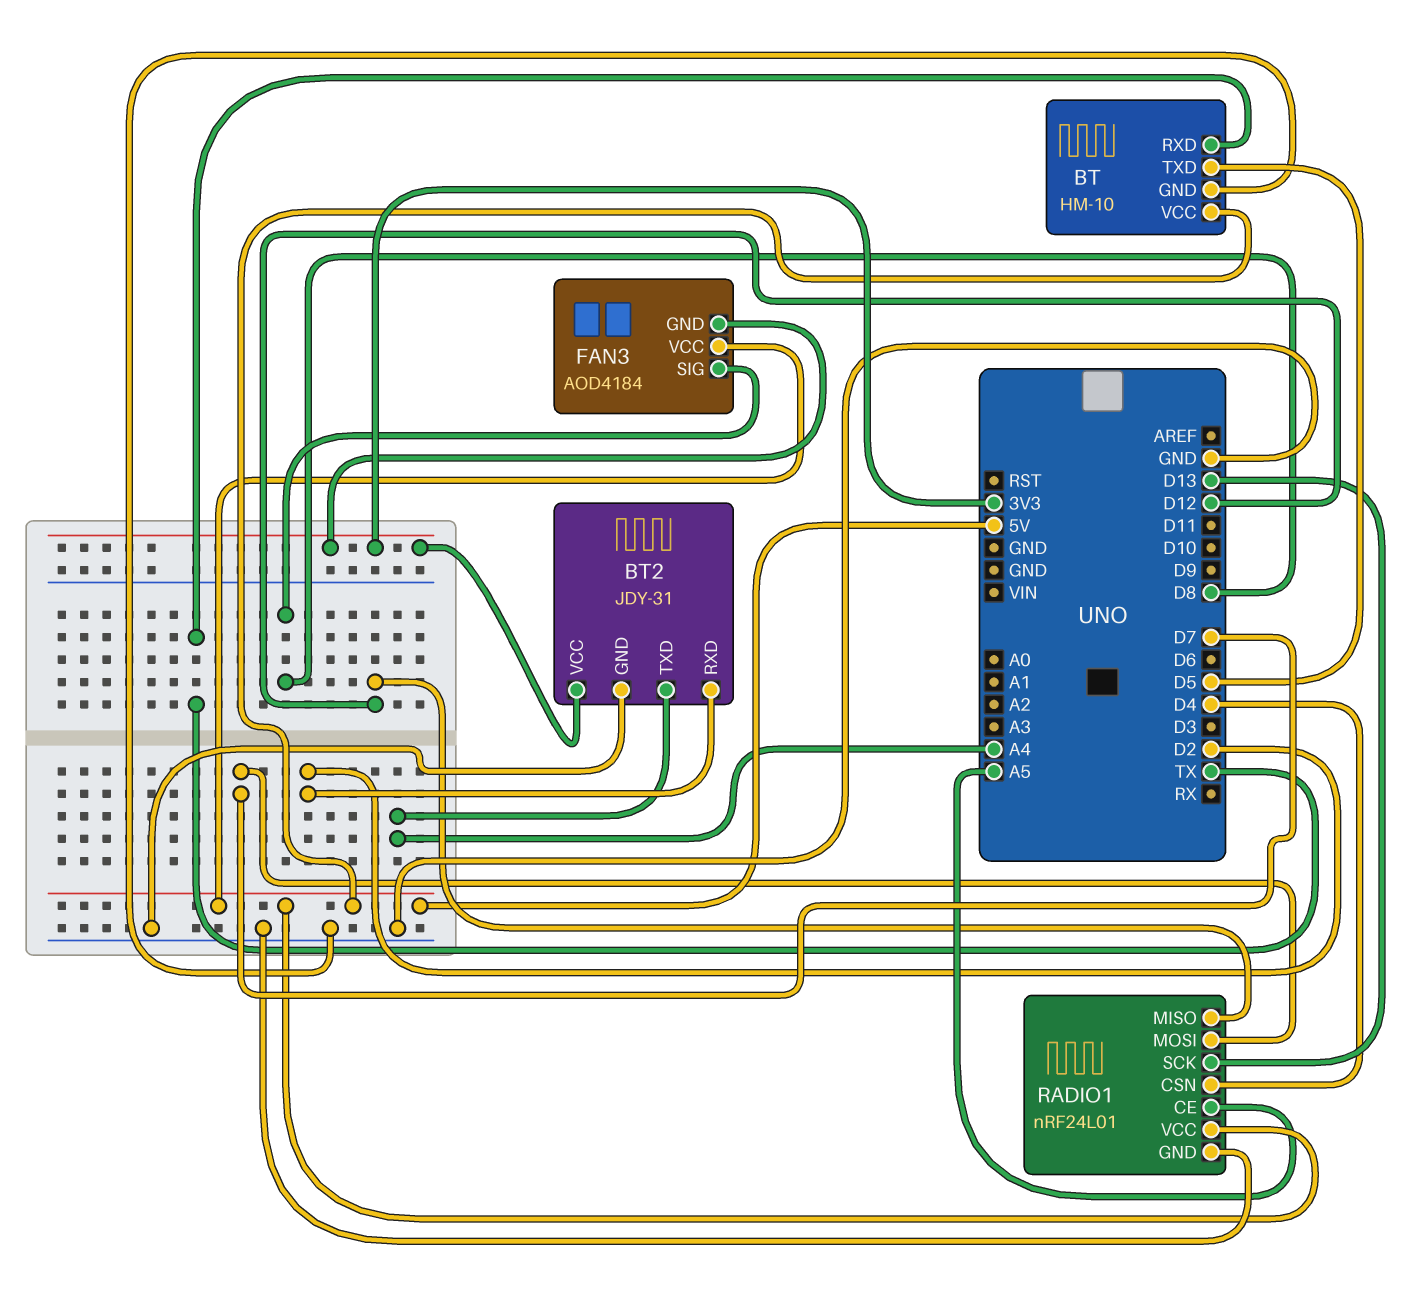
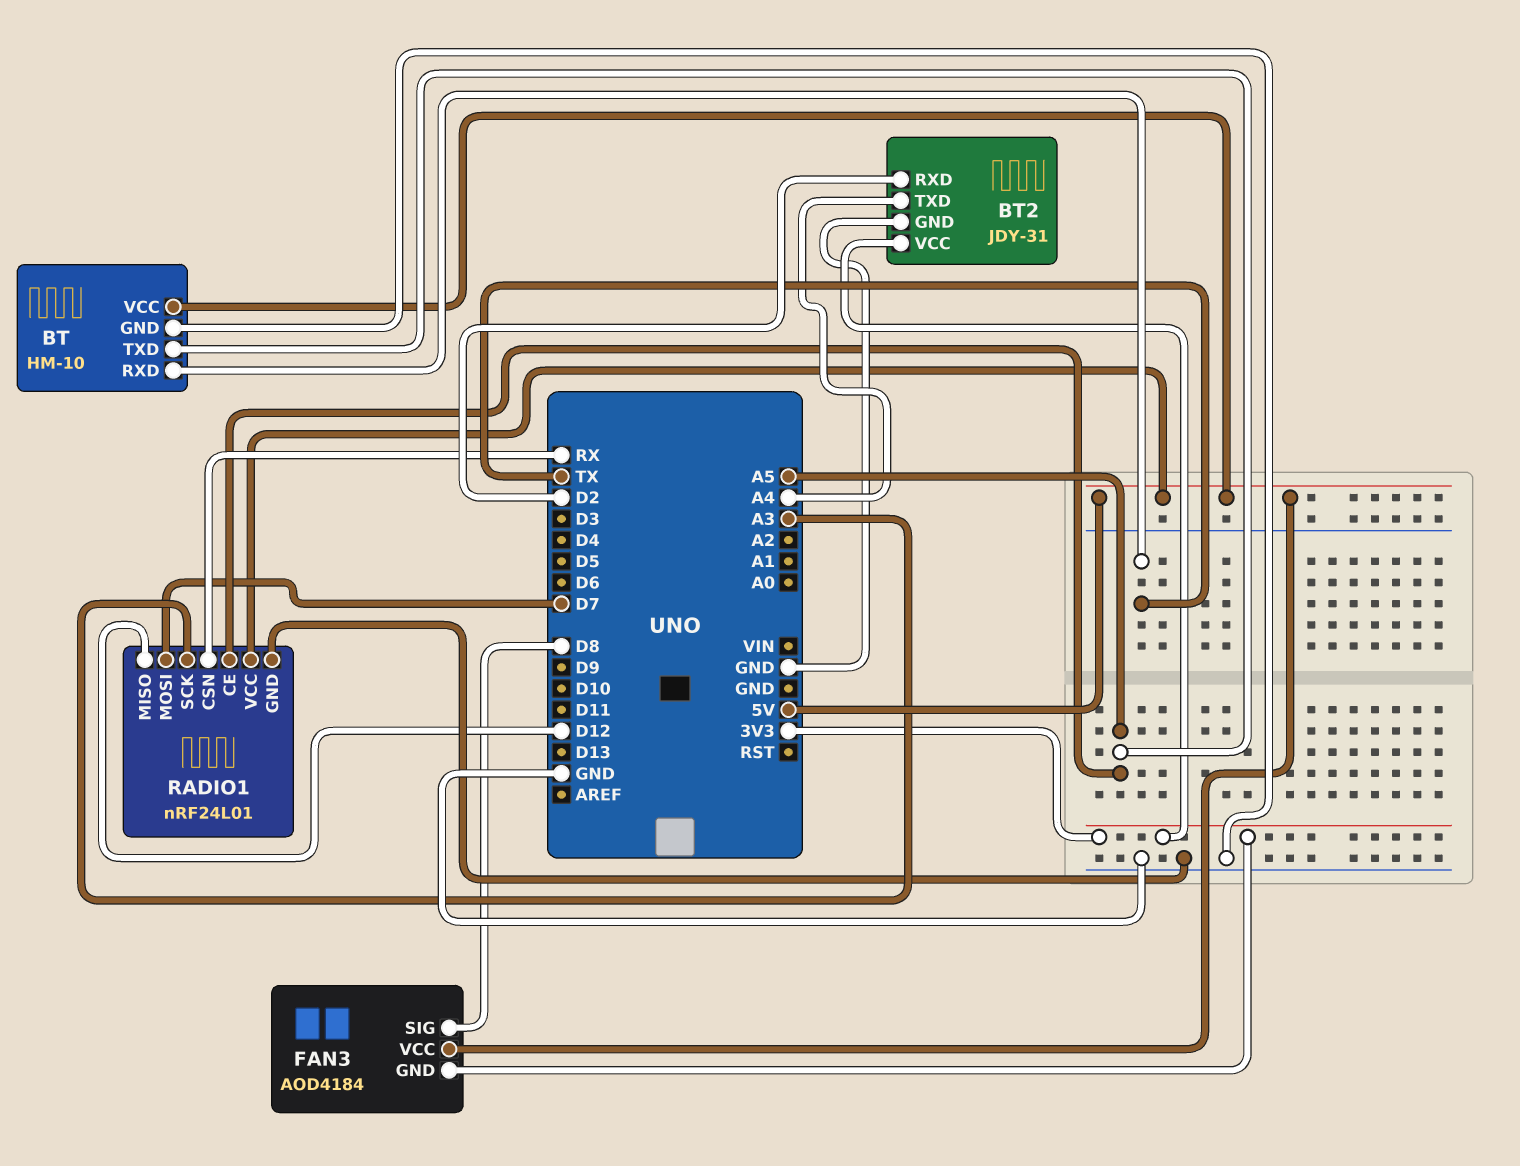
BT pin TXD: D5 -> A5
RADIO1 pin CSN: D4 -> RX
RADIO1 pin SCK: D13 -> A3

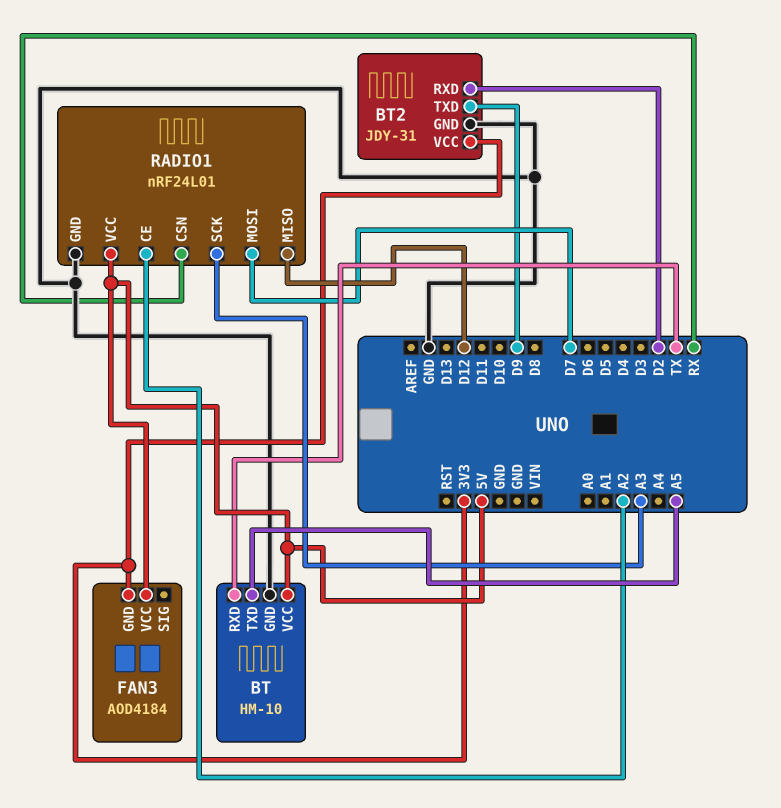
BT2 pin TXD: A4 -> D9
FAN3 pin SIG: D8 -> none
RADIO1 pin CE: A5 -> A2

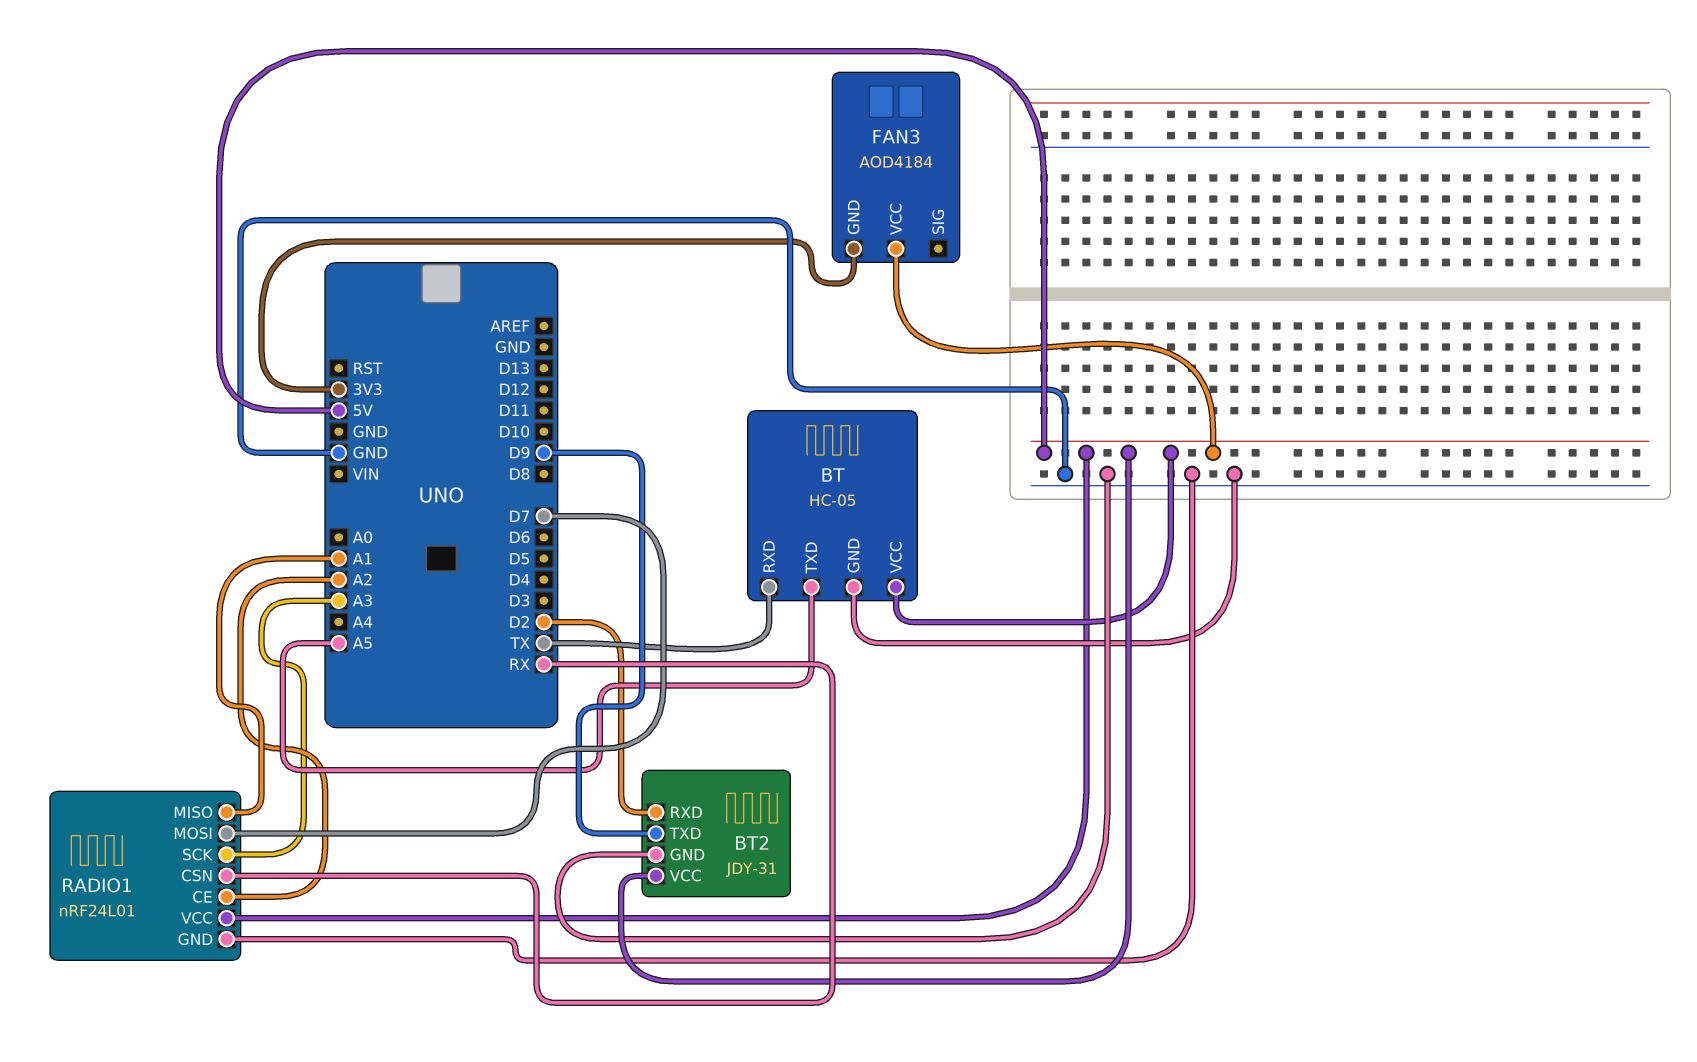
BT: HM-10 -> HC-05
BT2 pin VCC: 3V3 -> 5V
RADIO1 pin MISO: D12 -> A1

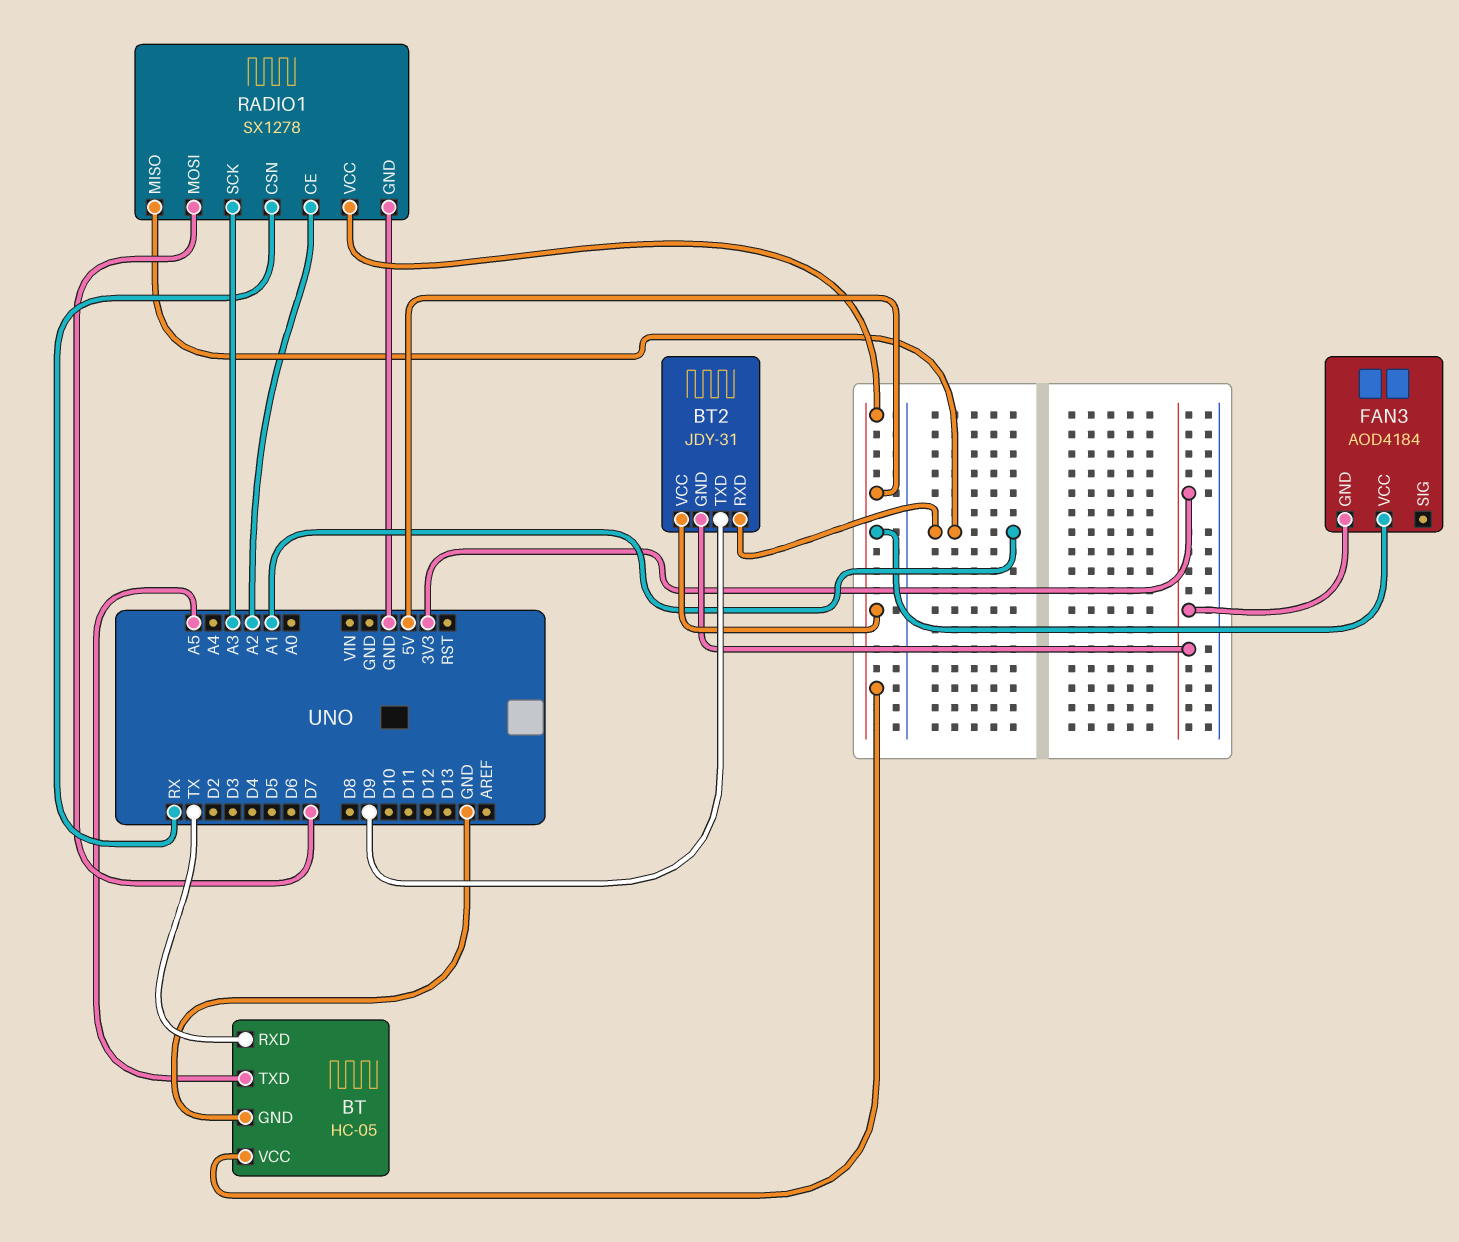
BT2 pin GND: GND -> 3V3
BT2 pin RXD: D2 -> A1
RADIO1: nRF24L01 -> SX1278

